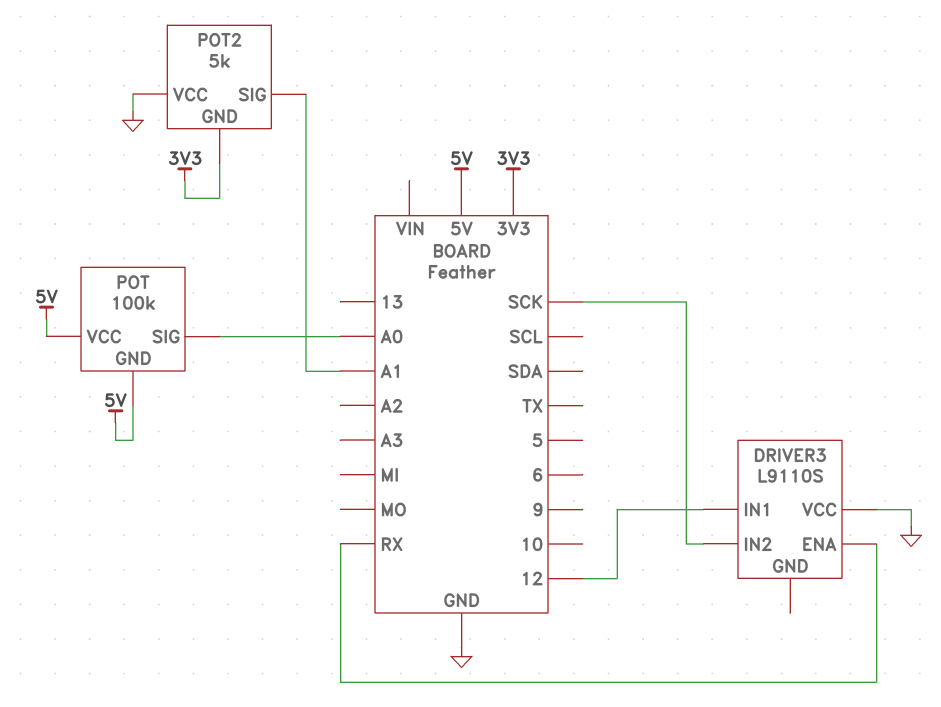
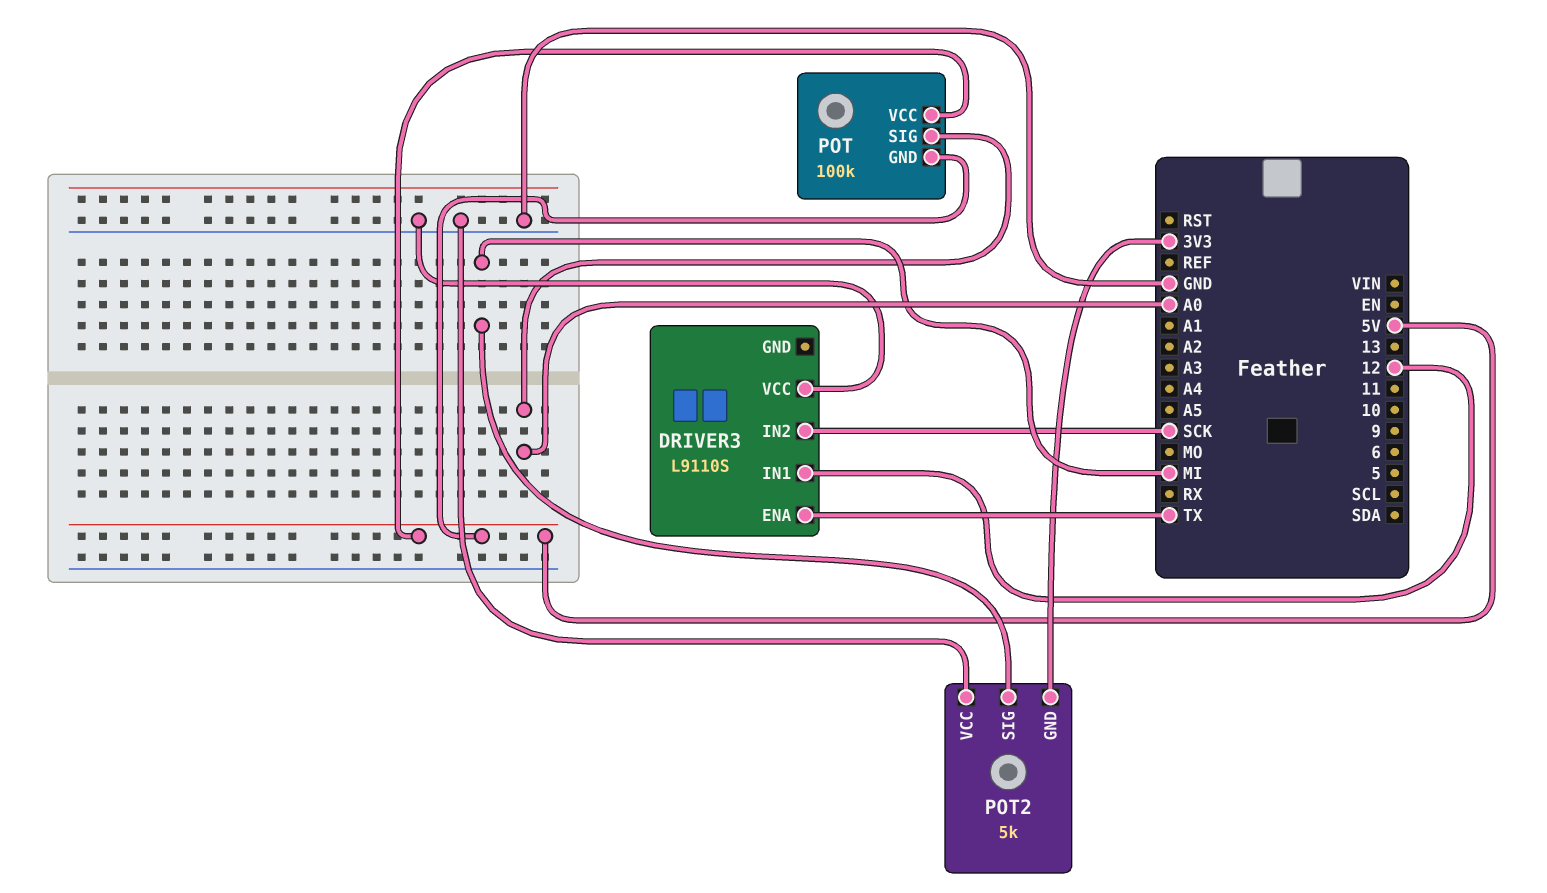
DRIVER3 pin ENA: RX -> TX
POT2 pin SIG: A1 -> MI

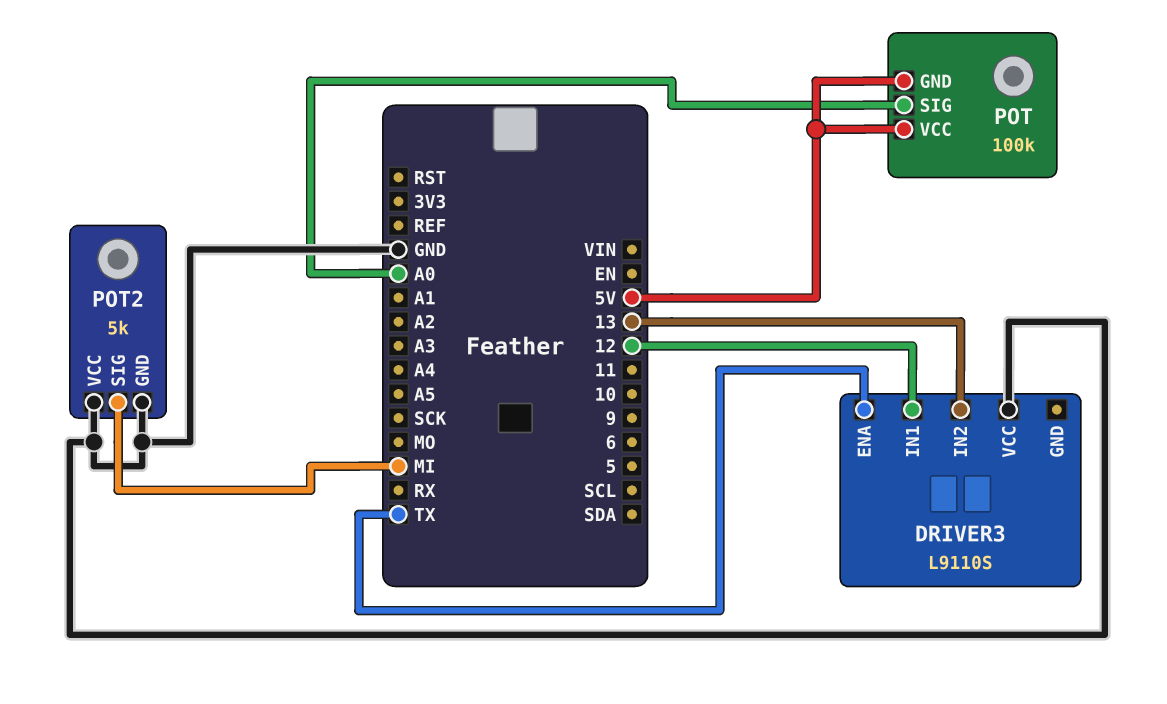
DRIVER3 pin IN2: SCK -> 13
POT2 pin GND: 3V3 -> GND

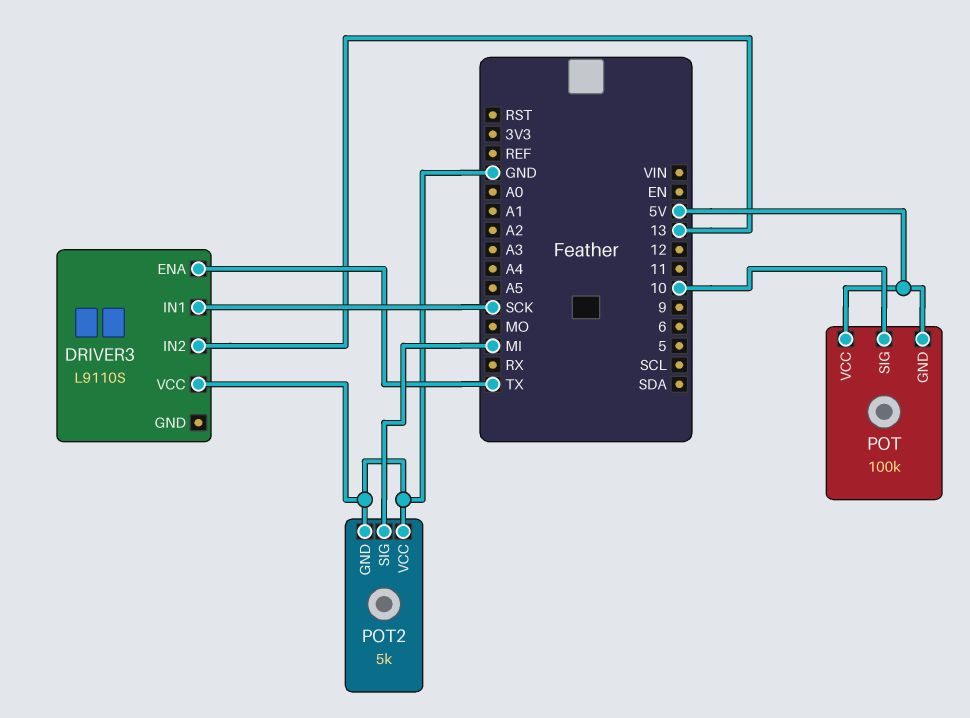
DRIVER3 pin IN1: 12 -> SCK
POT pin SIG: A0 -> 10

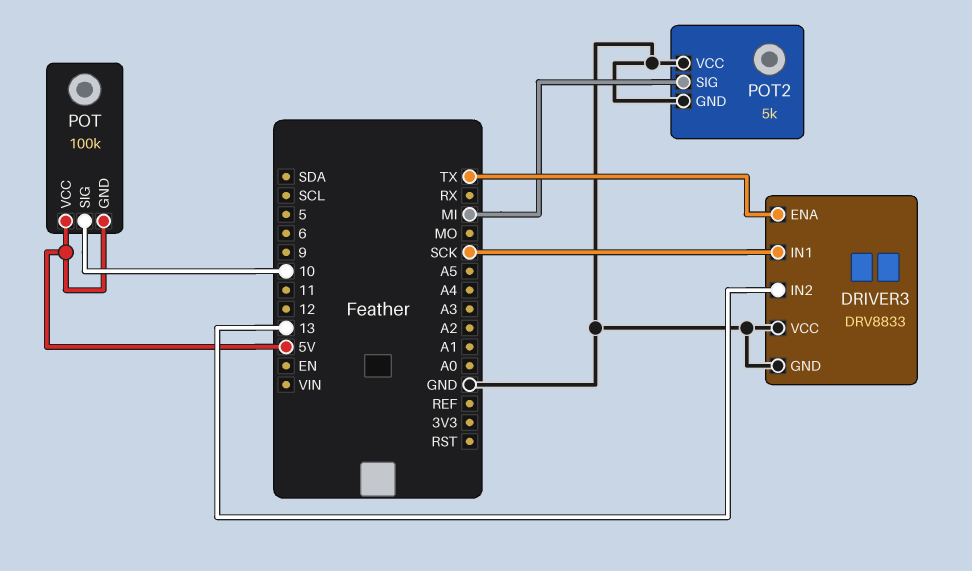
DRIVER3: L9110S -> DRV8833
DRIVER3 pin GND: none -> GND

